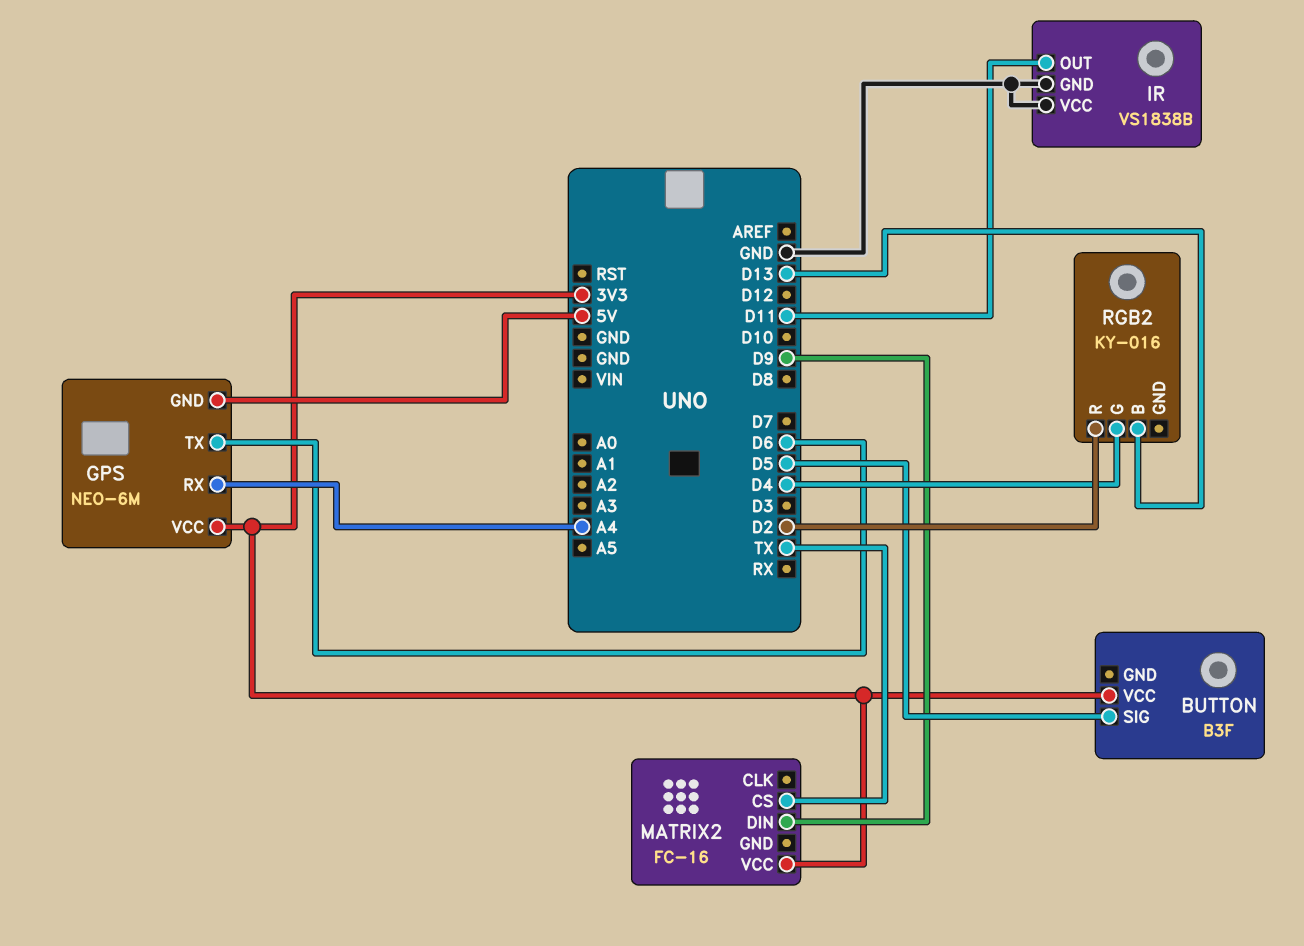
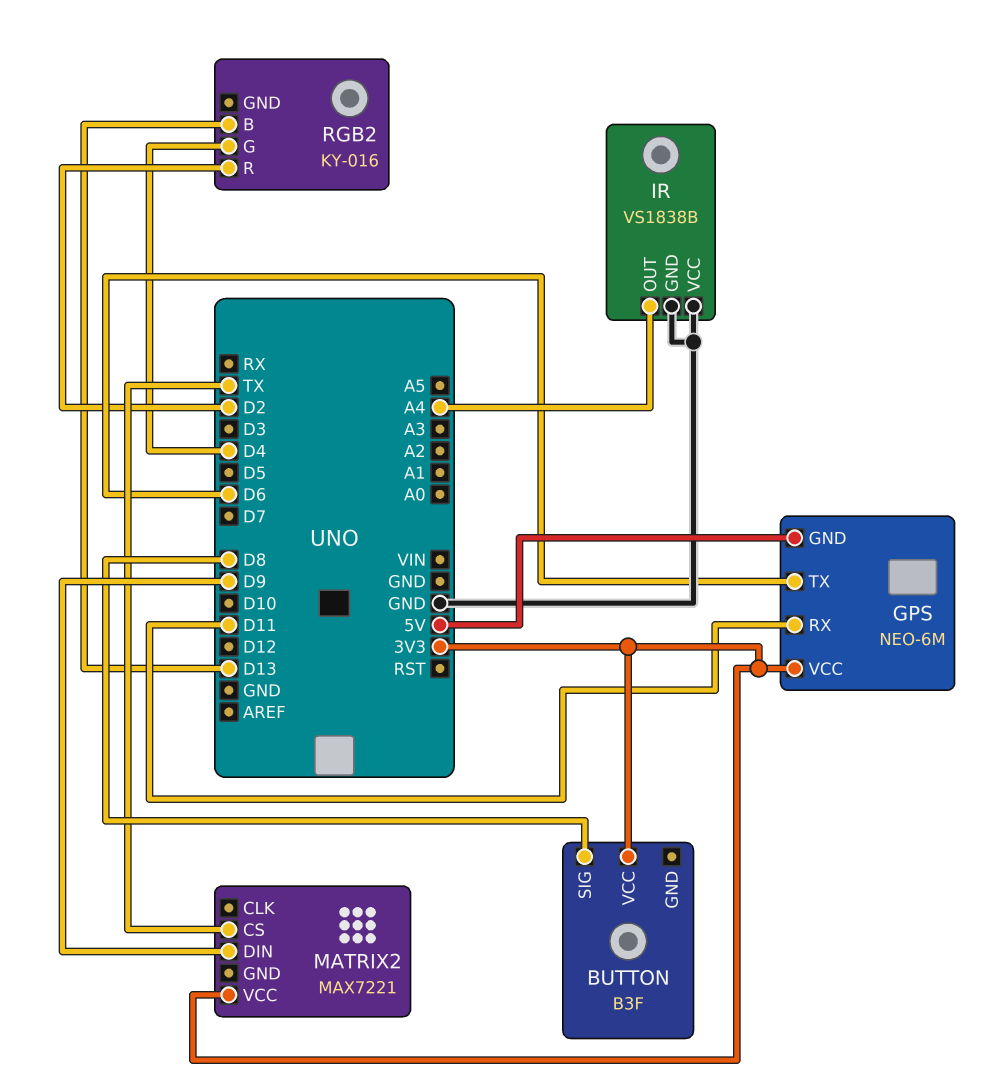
BUTTON pin SIG: D5 -> D8
GPS pin RX: A4 -> D11
IR pin OUT: D11 -> A4
MATRIX2: FC-16 -> MAX7221

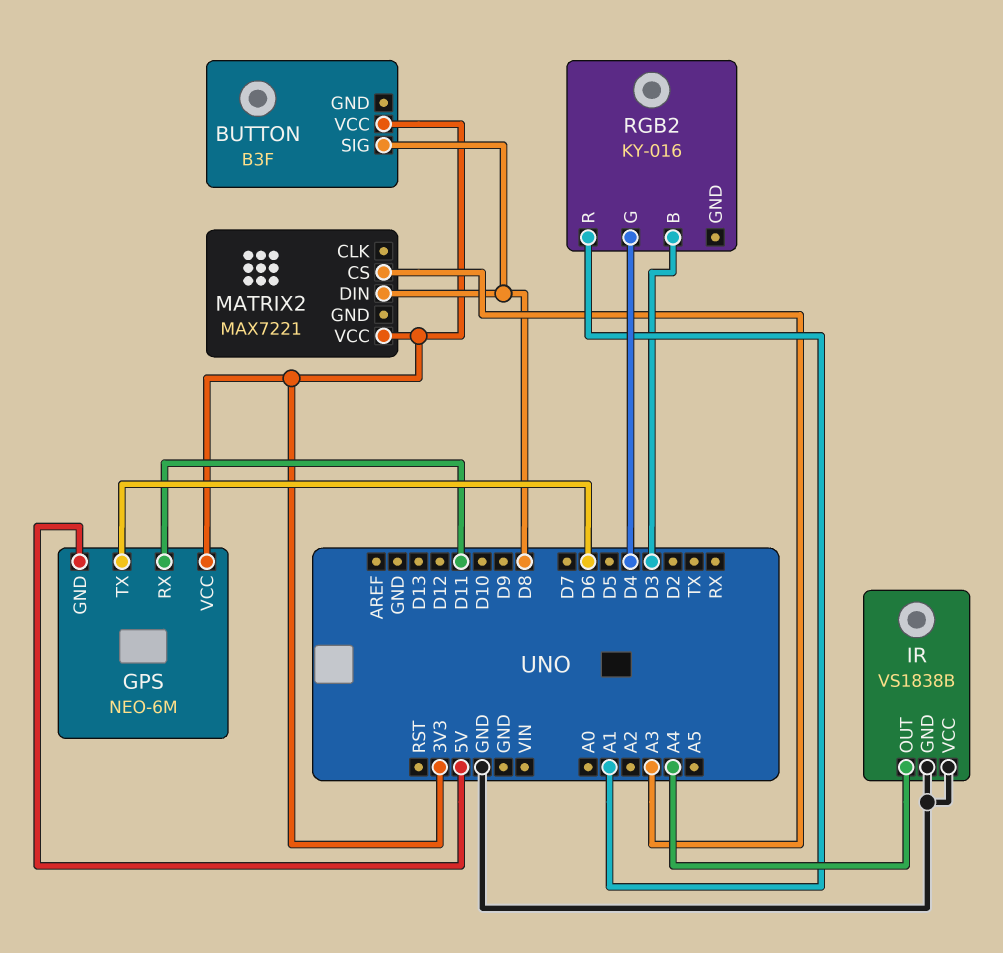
MATRIX2 pin CS: TX -> A3
MATRIX2 pin DIN: D9 -> D8
RGB2 pin B: D13 -> D3
RGB2 pin R: D2 -> A1

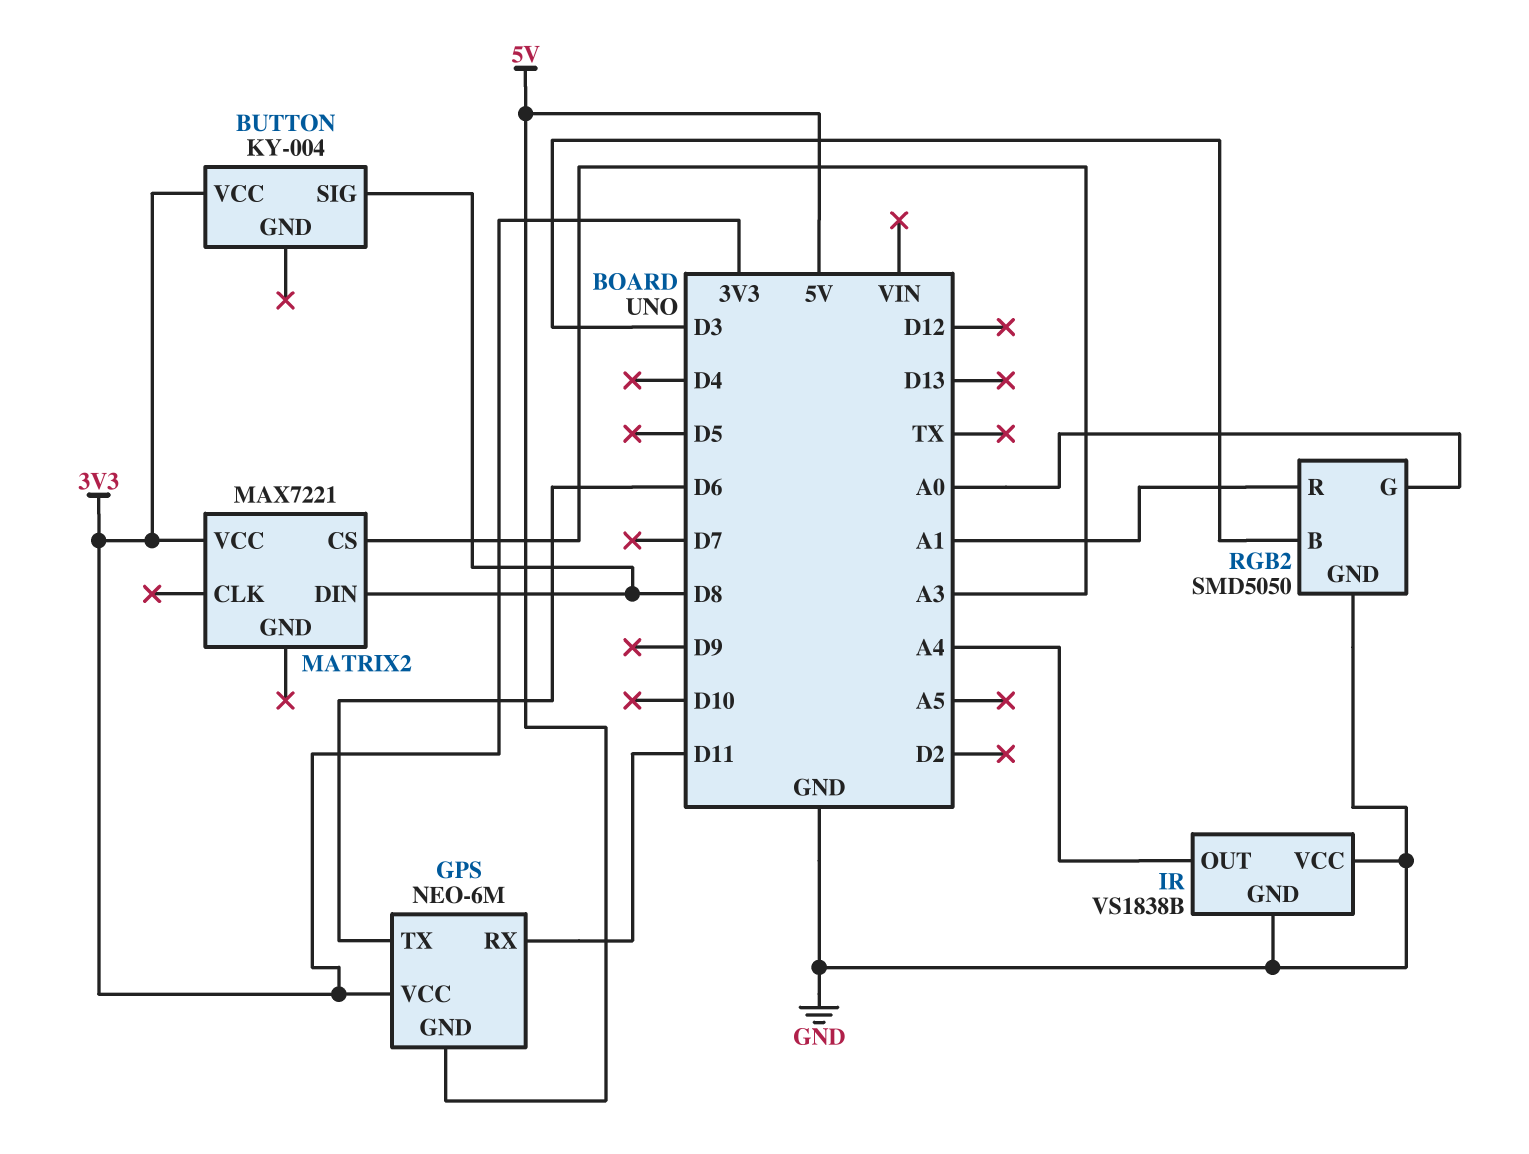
BUTTON: B3F -> KY-004
RGB2: KY-016 -> SMD5050
RGB2 pin G: D4 -> A0
RGB2 pin GND: none -> GND

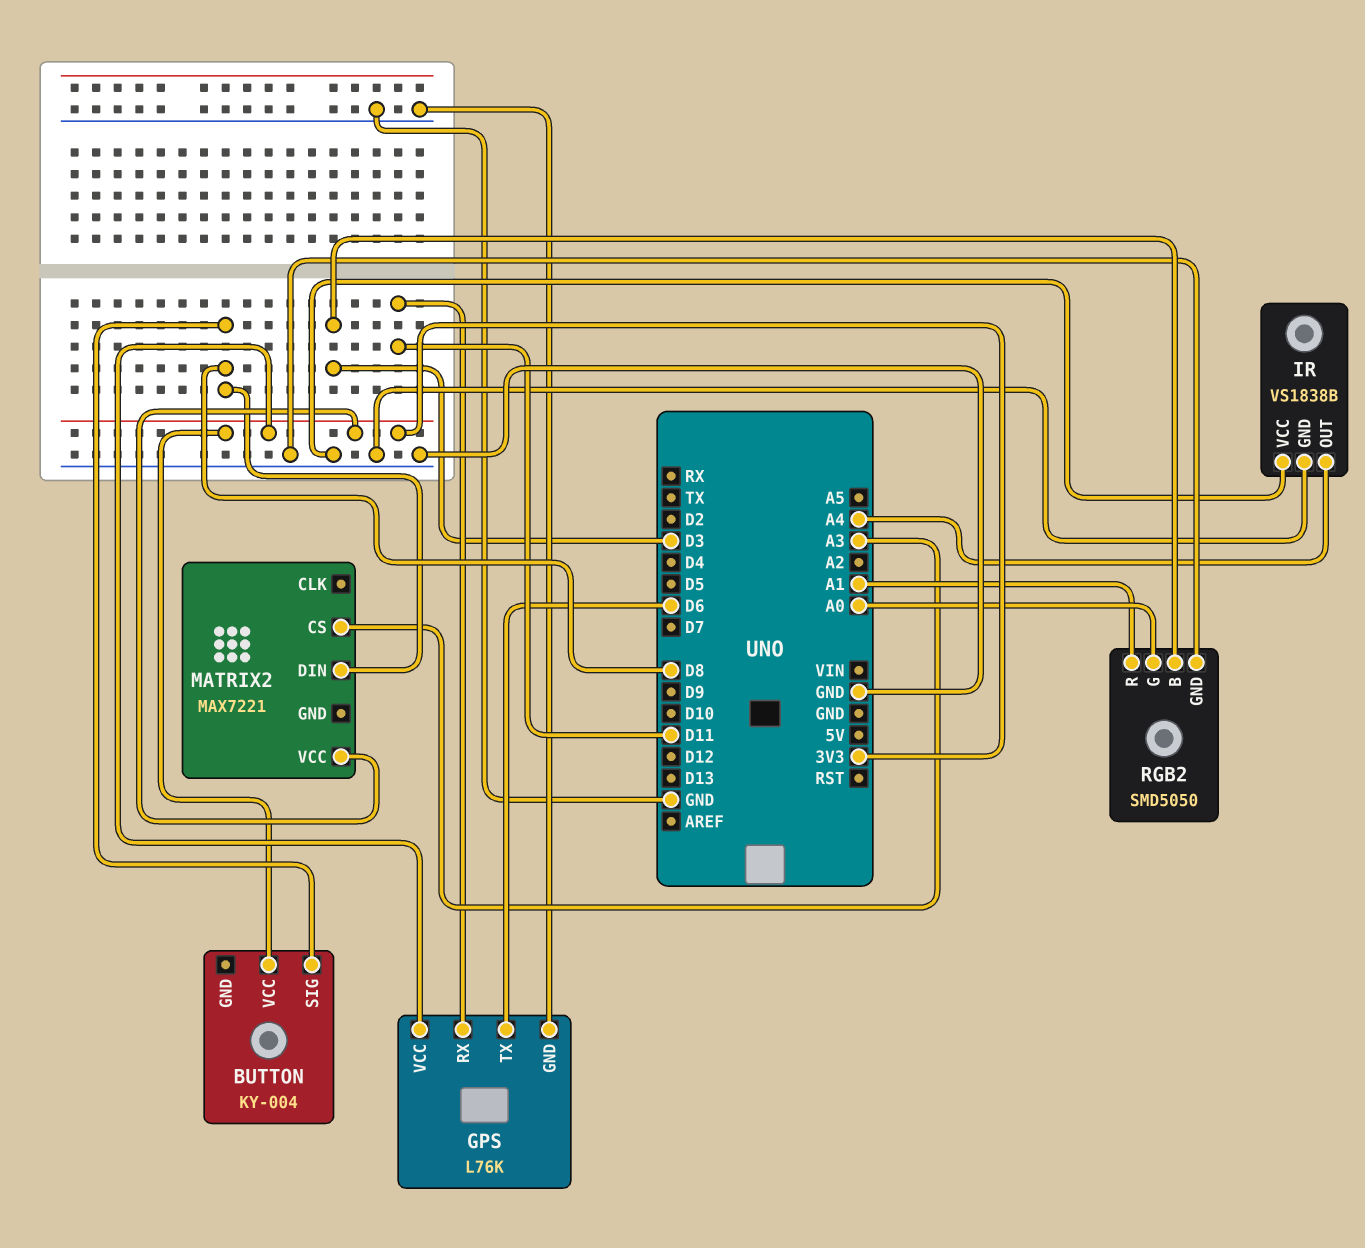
GPS: NEO-6M -> L76K
GPS pin GND: 5V -> GND

